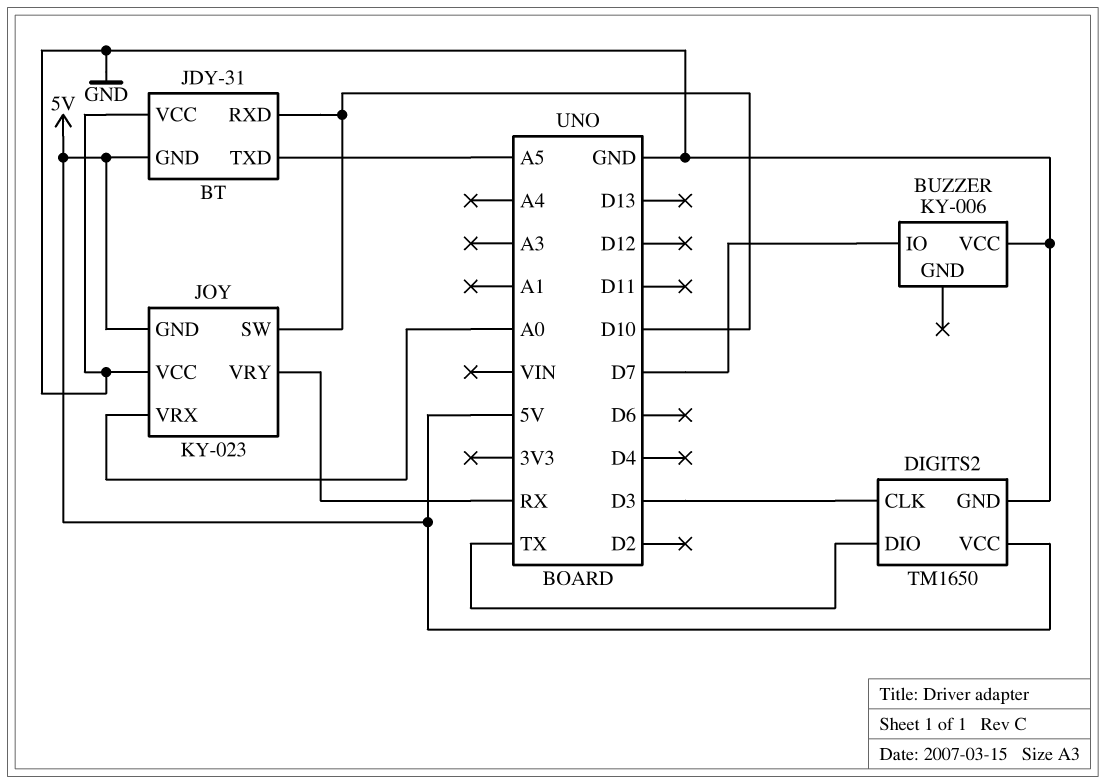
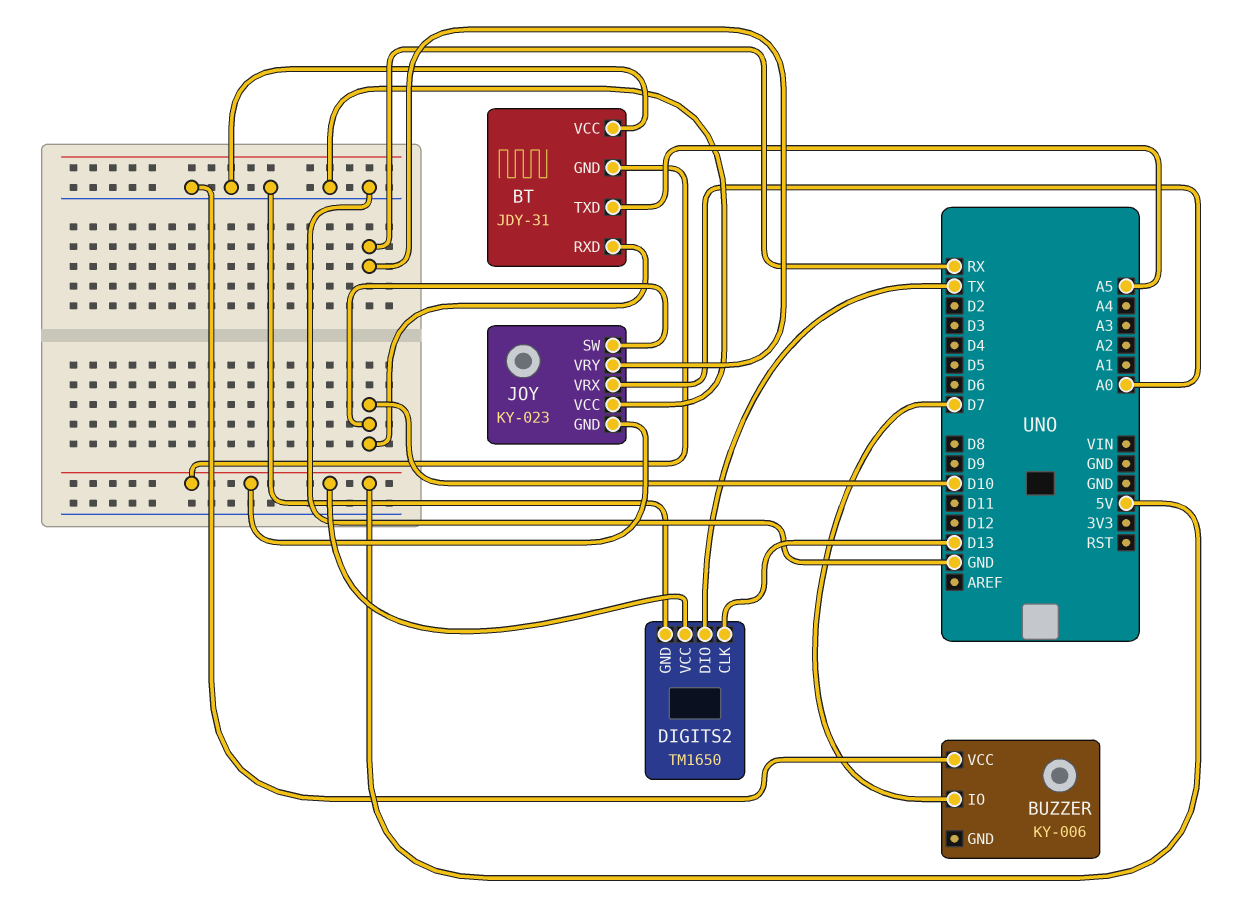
DIGITS2 pin CLK: D3 -> D13

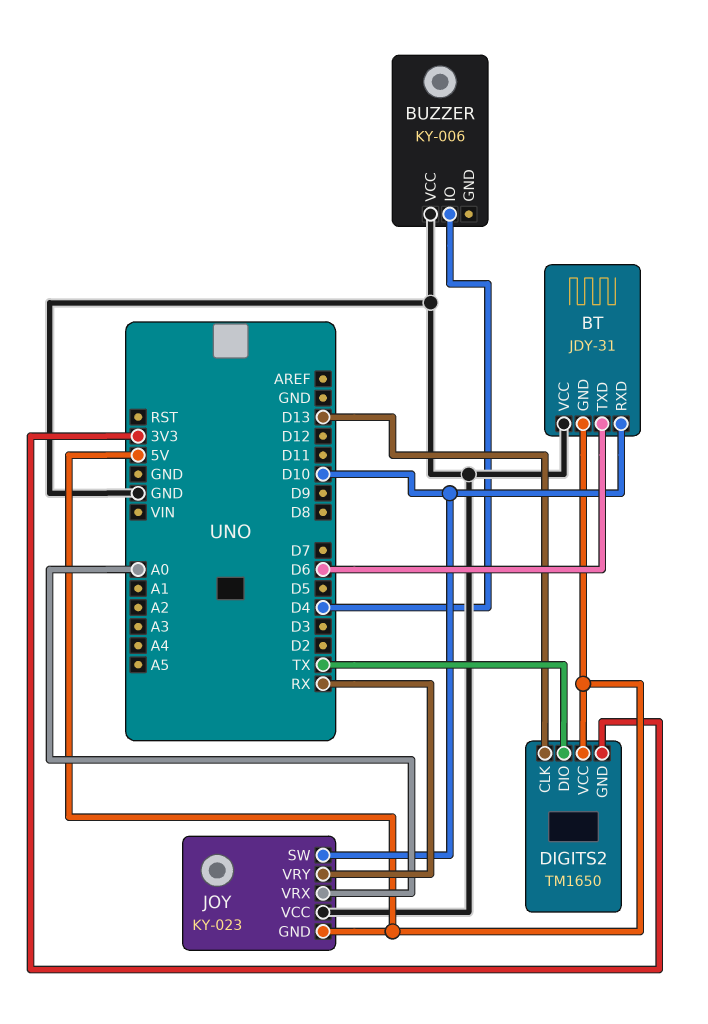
BT pin TXD: A5 -> D6
BUZZER pin IO: D7 -> D4
DIGITS2 pin GND: GND -> 3V3

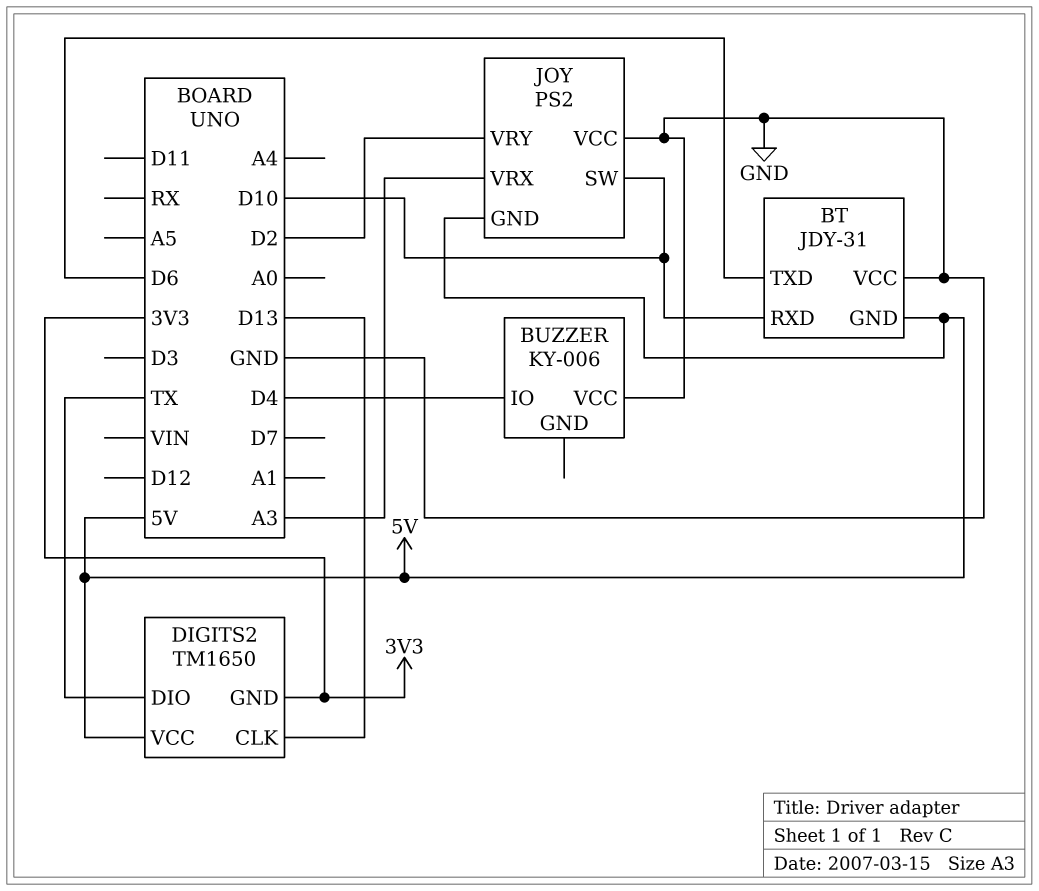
JOY: KY-023 -> PS2
JOY pin VRX: A0 -> A3
JOY pin VRY: RX -> D2

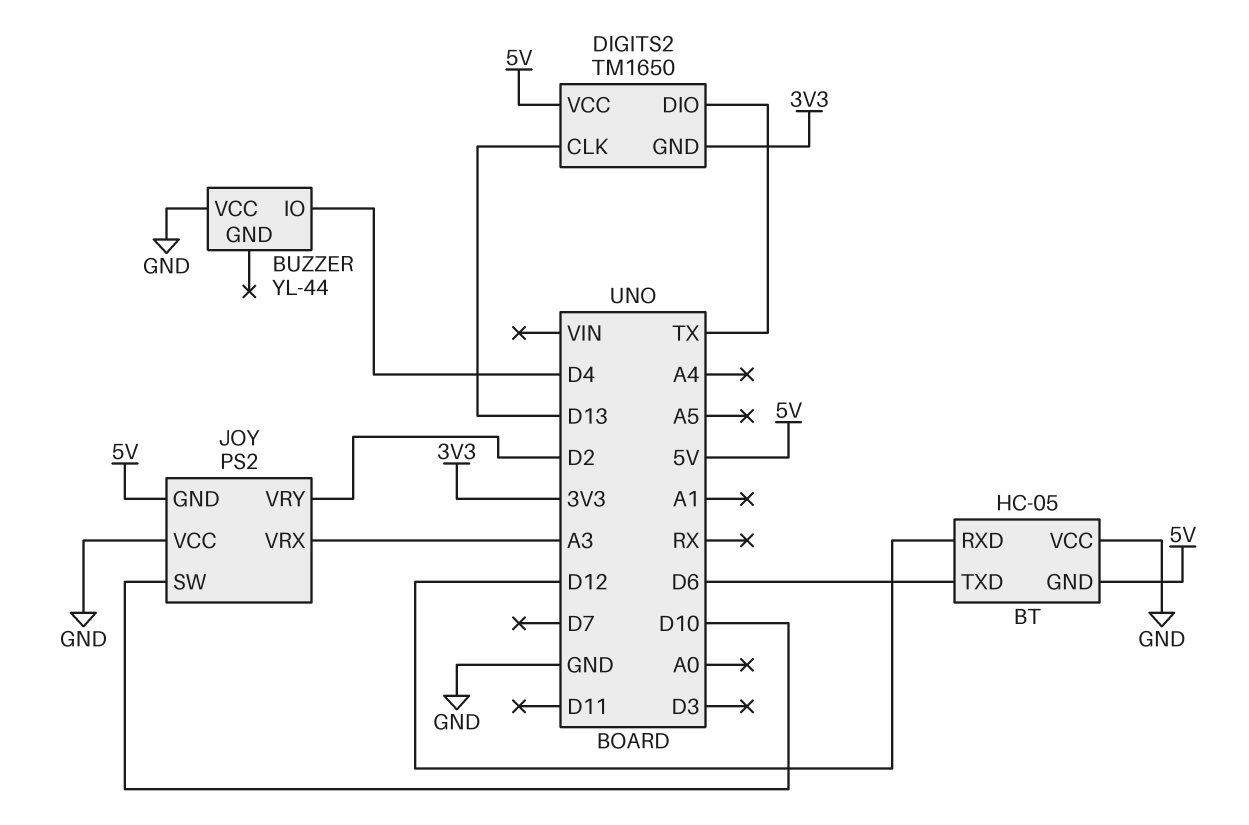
BT: JDY-31 -> HC-05
BT pin RXD: D10 -> D12
BUZZER: KY-006 -> YL-44

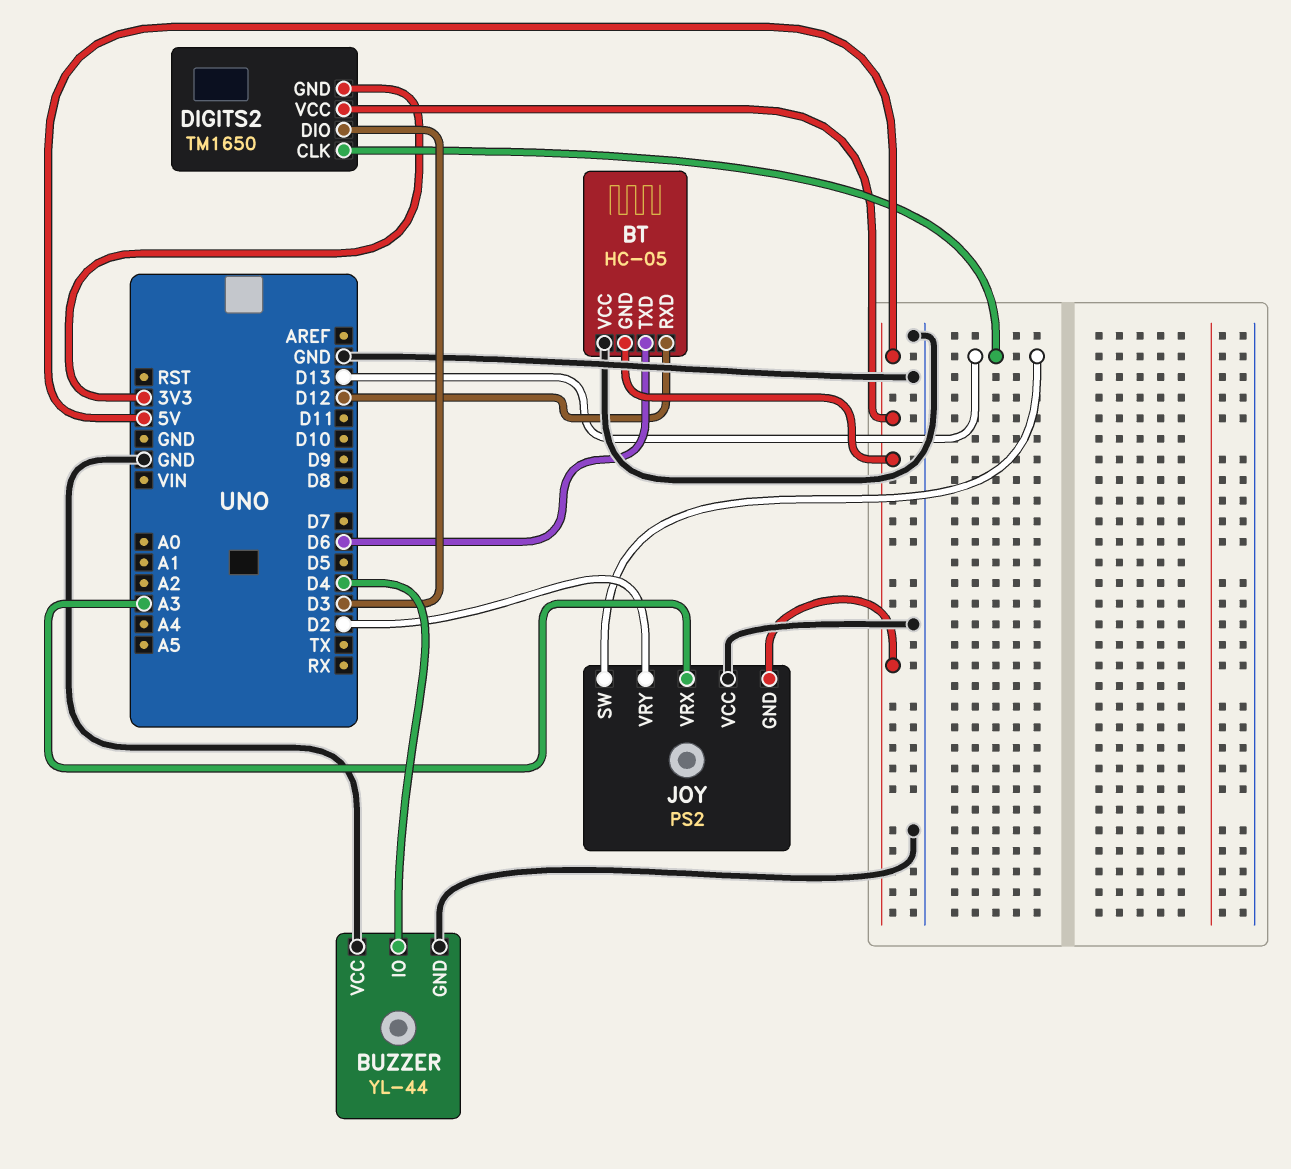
BUZZER pin GND: none -> GND
DIGITS2 pin DIO: TX -> D3
JOY pin SW: D10 -> D13

